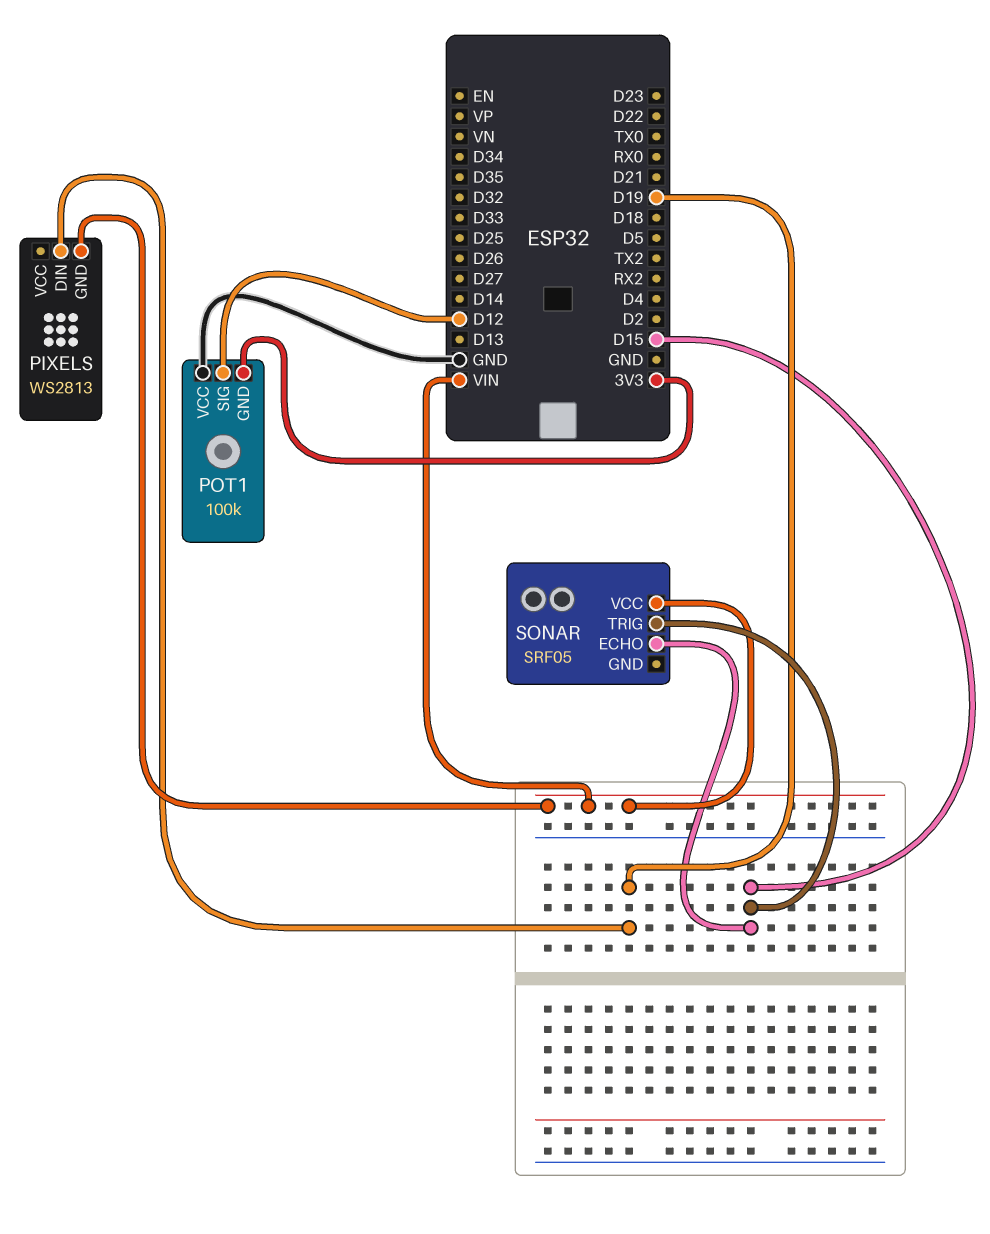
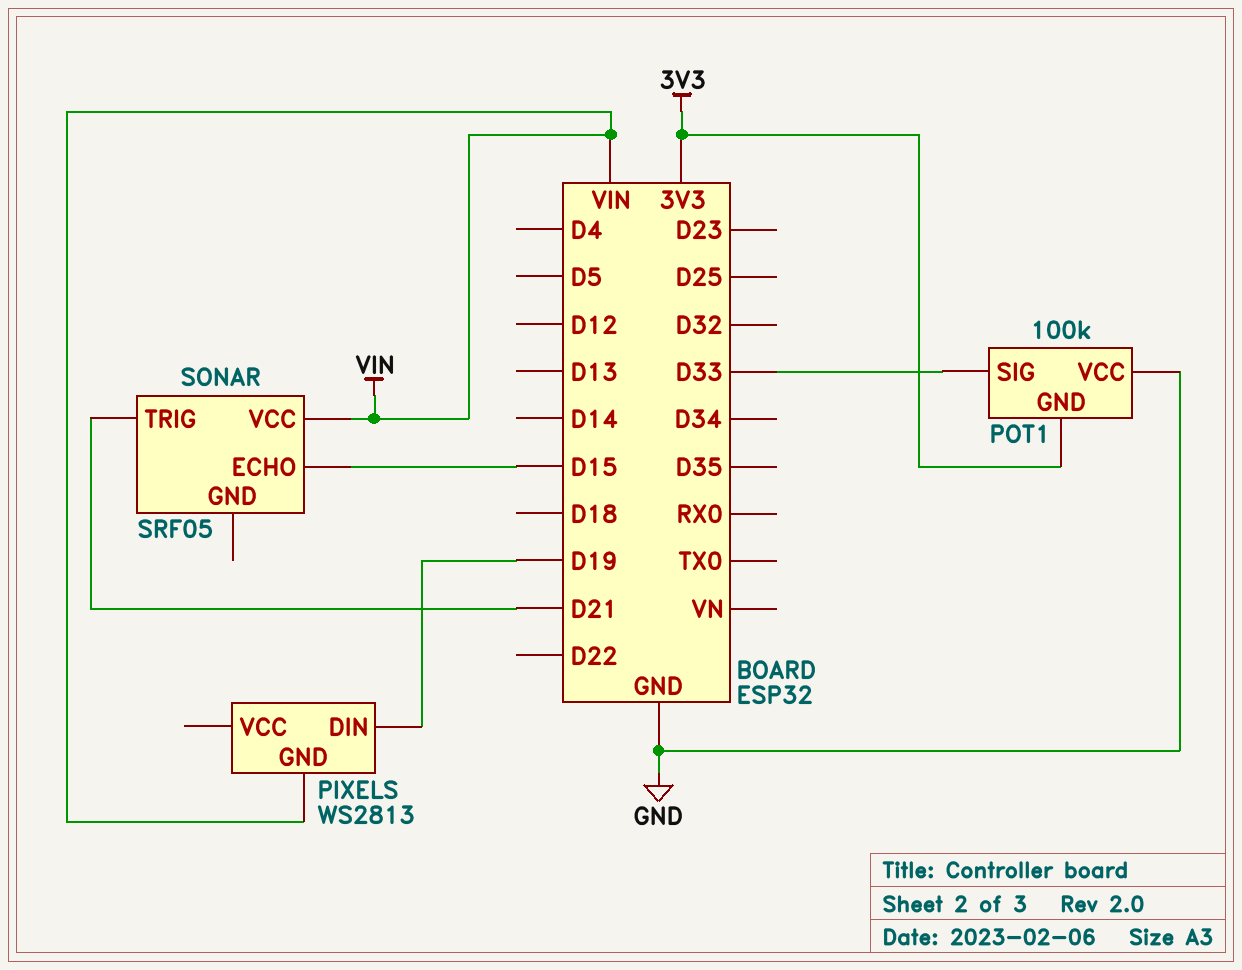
POT1 pin SIG: D12 -> D33
SONAR pin TRIG: D15 -> D21

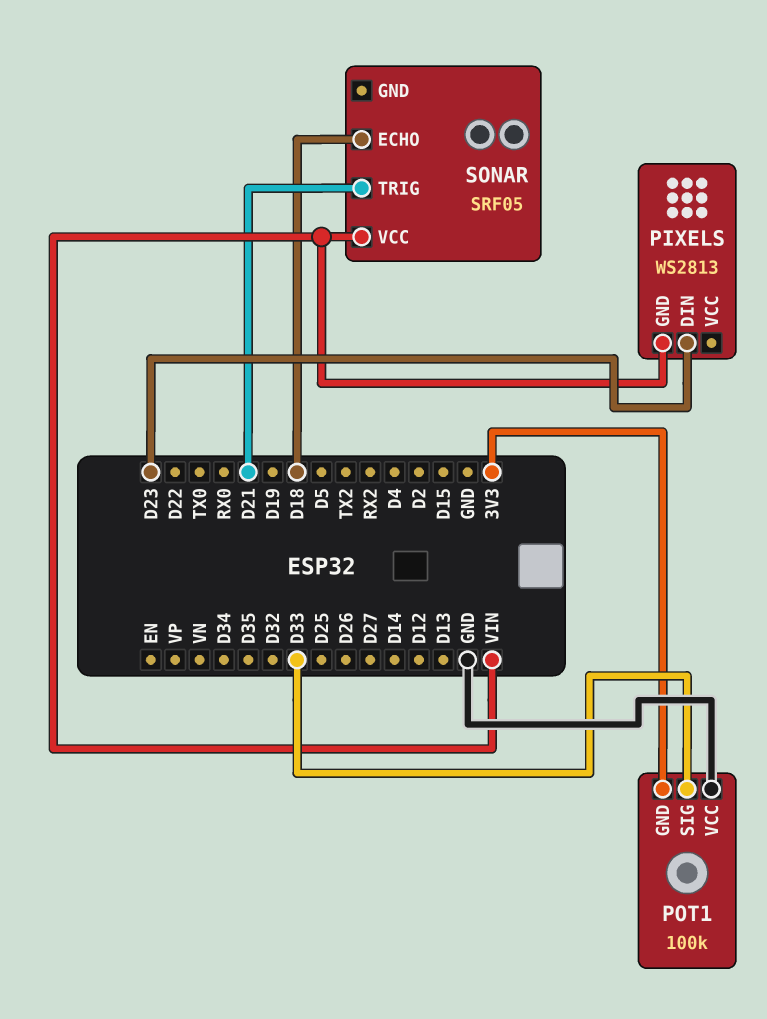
PIXELS pin DIN: D19 -> D23
SONAR pin ECHO: D15 -> D18

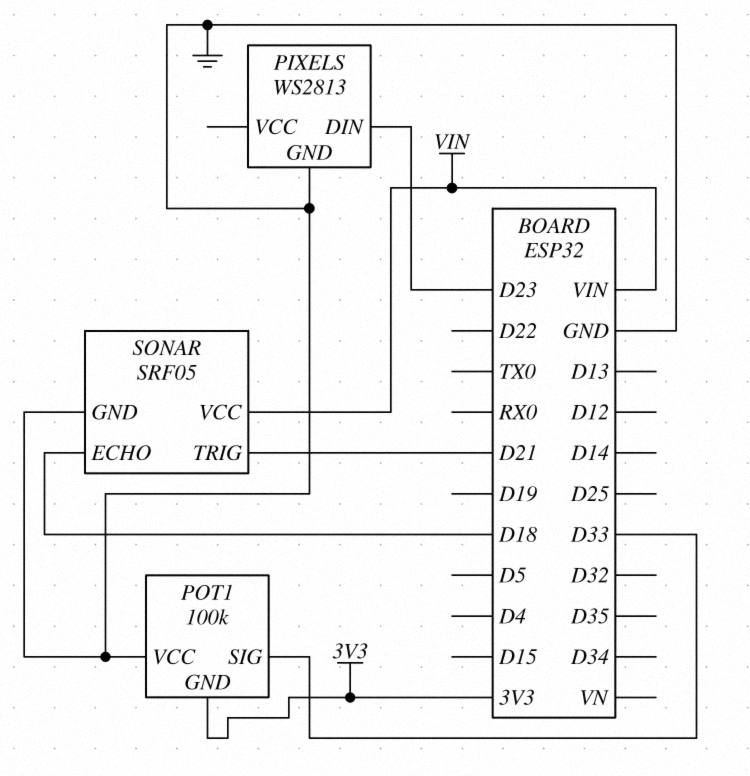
PIXELS pin GND: VIN -> GND
SONAR pin GND: none -> GND

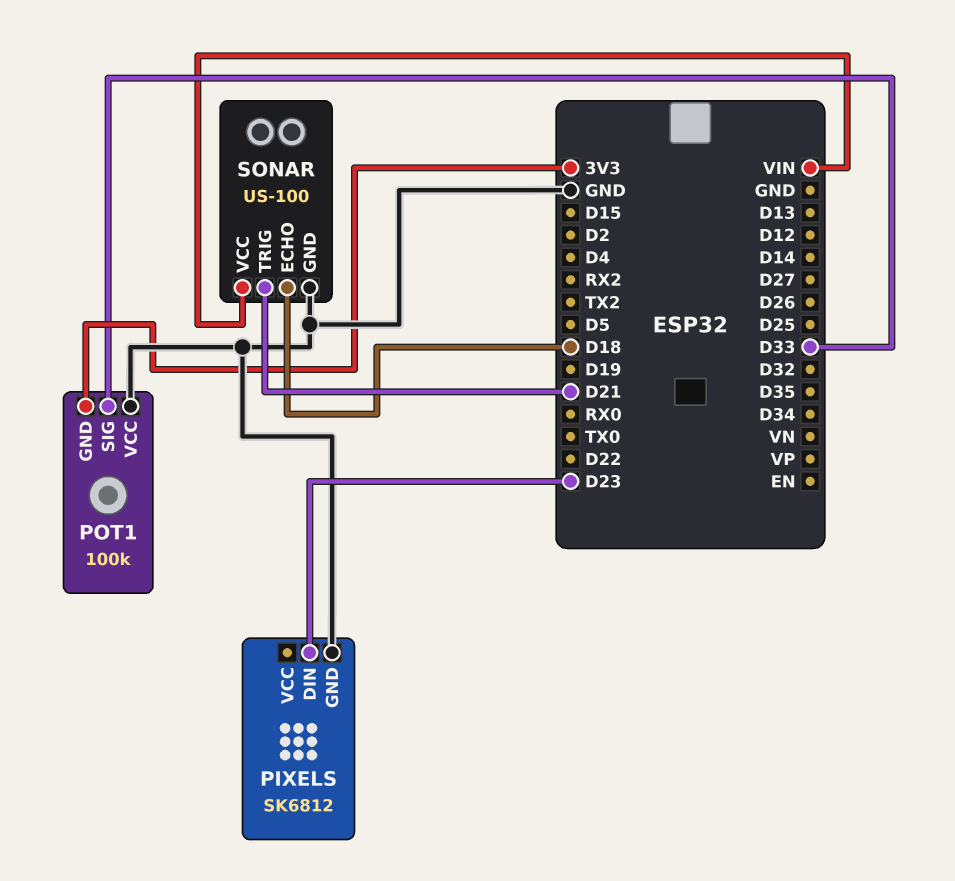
PIXELS: WS2813 -> SK6812
SONAR: SRF05 -> US-100

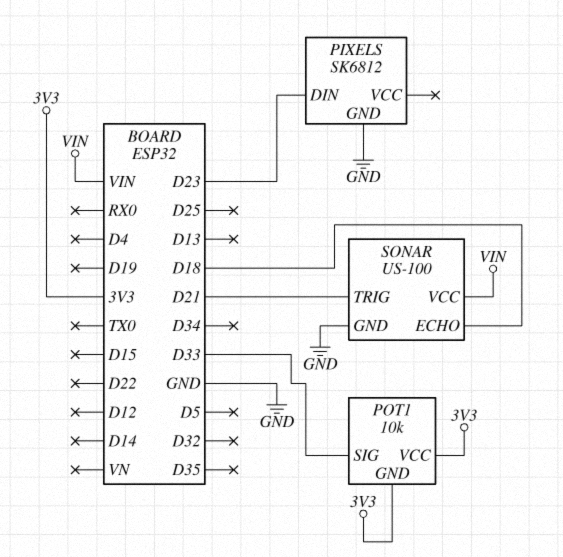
POT1: 100k -> 10k
POT1 pin VCC: GND -> 3V3

